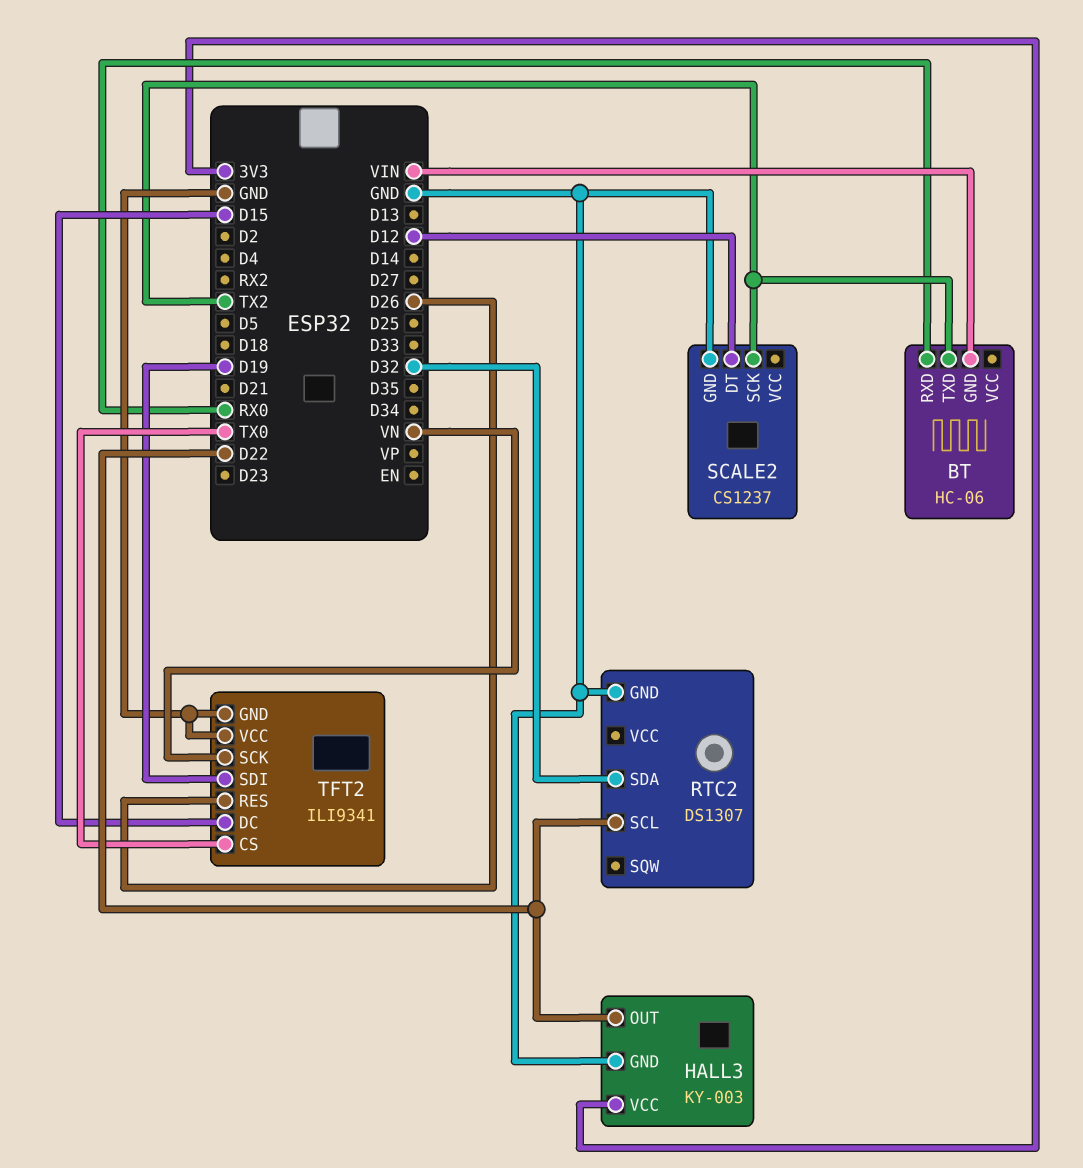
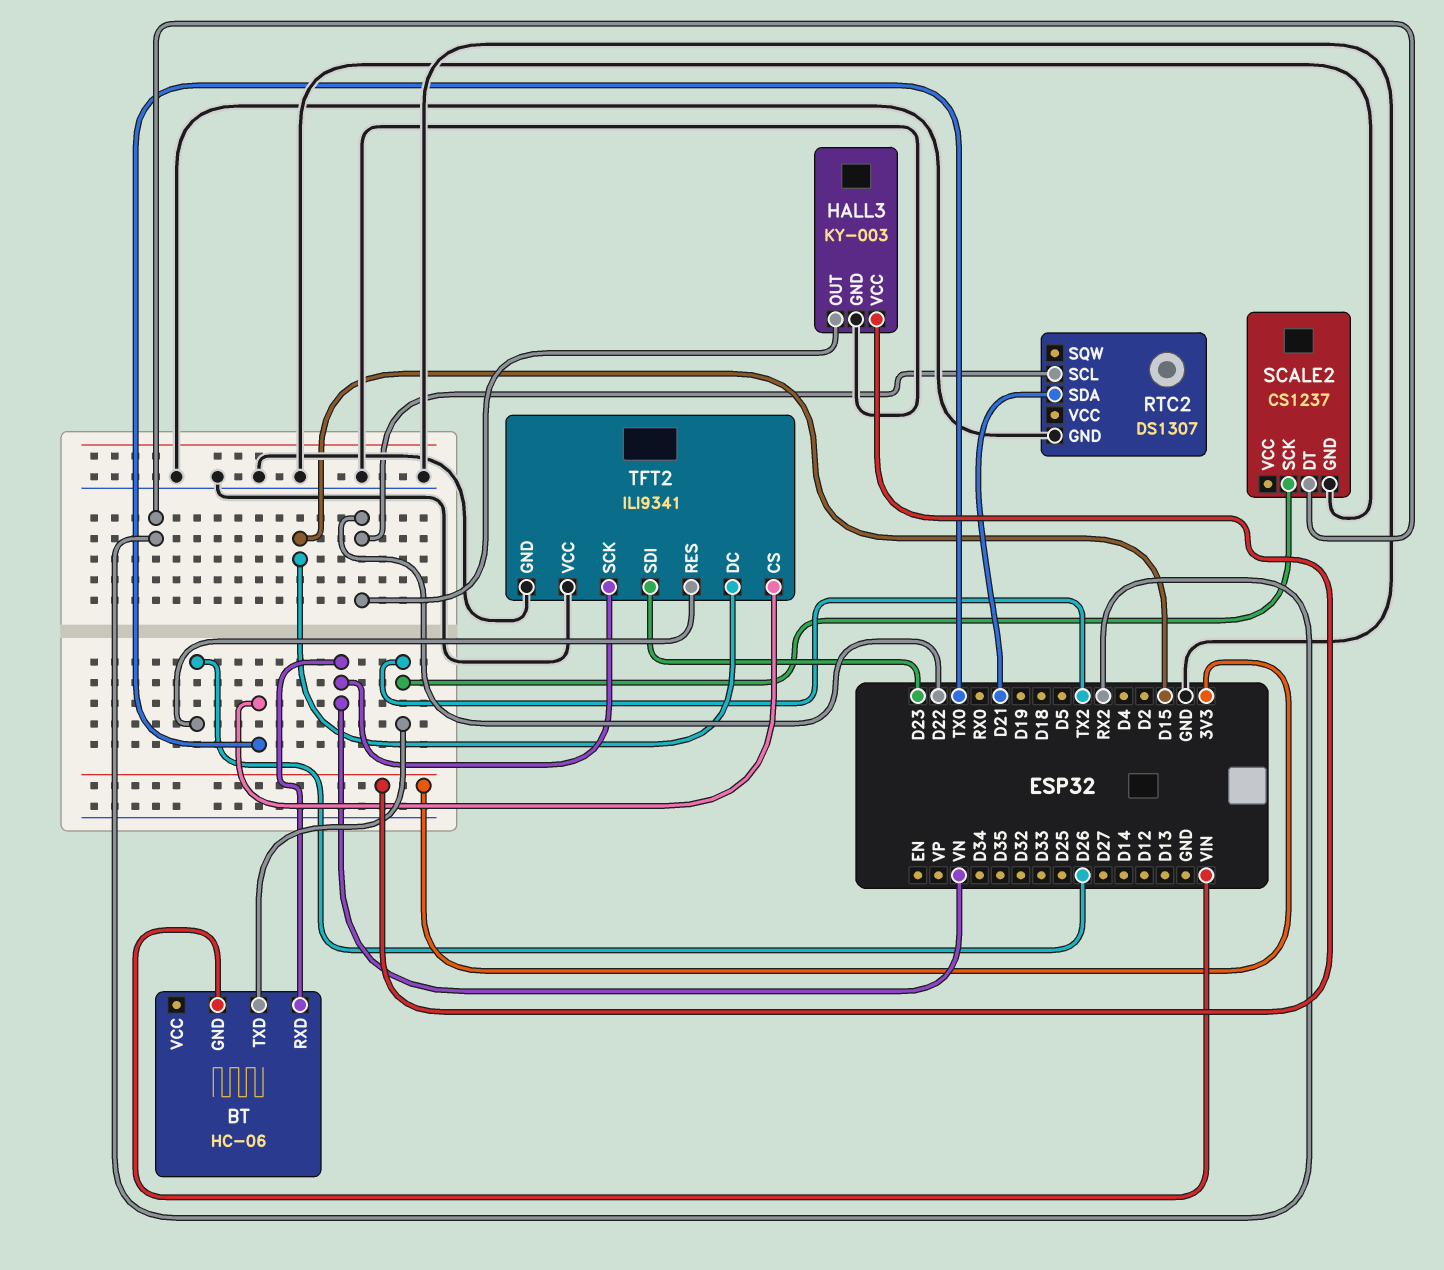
BT pin RXD: RX0 -> VN
RTC2 pin SDA: D32 -> D21
SCALE2 pin DT: D12 -> RX2
TFT2 pin SDI: D19 -> D23

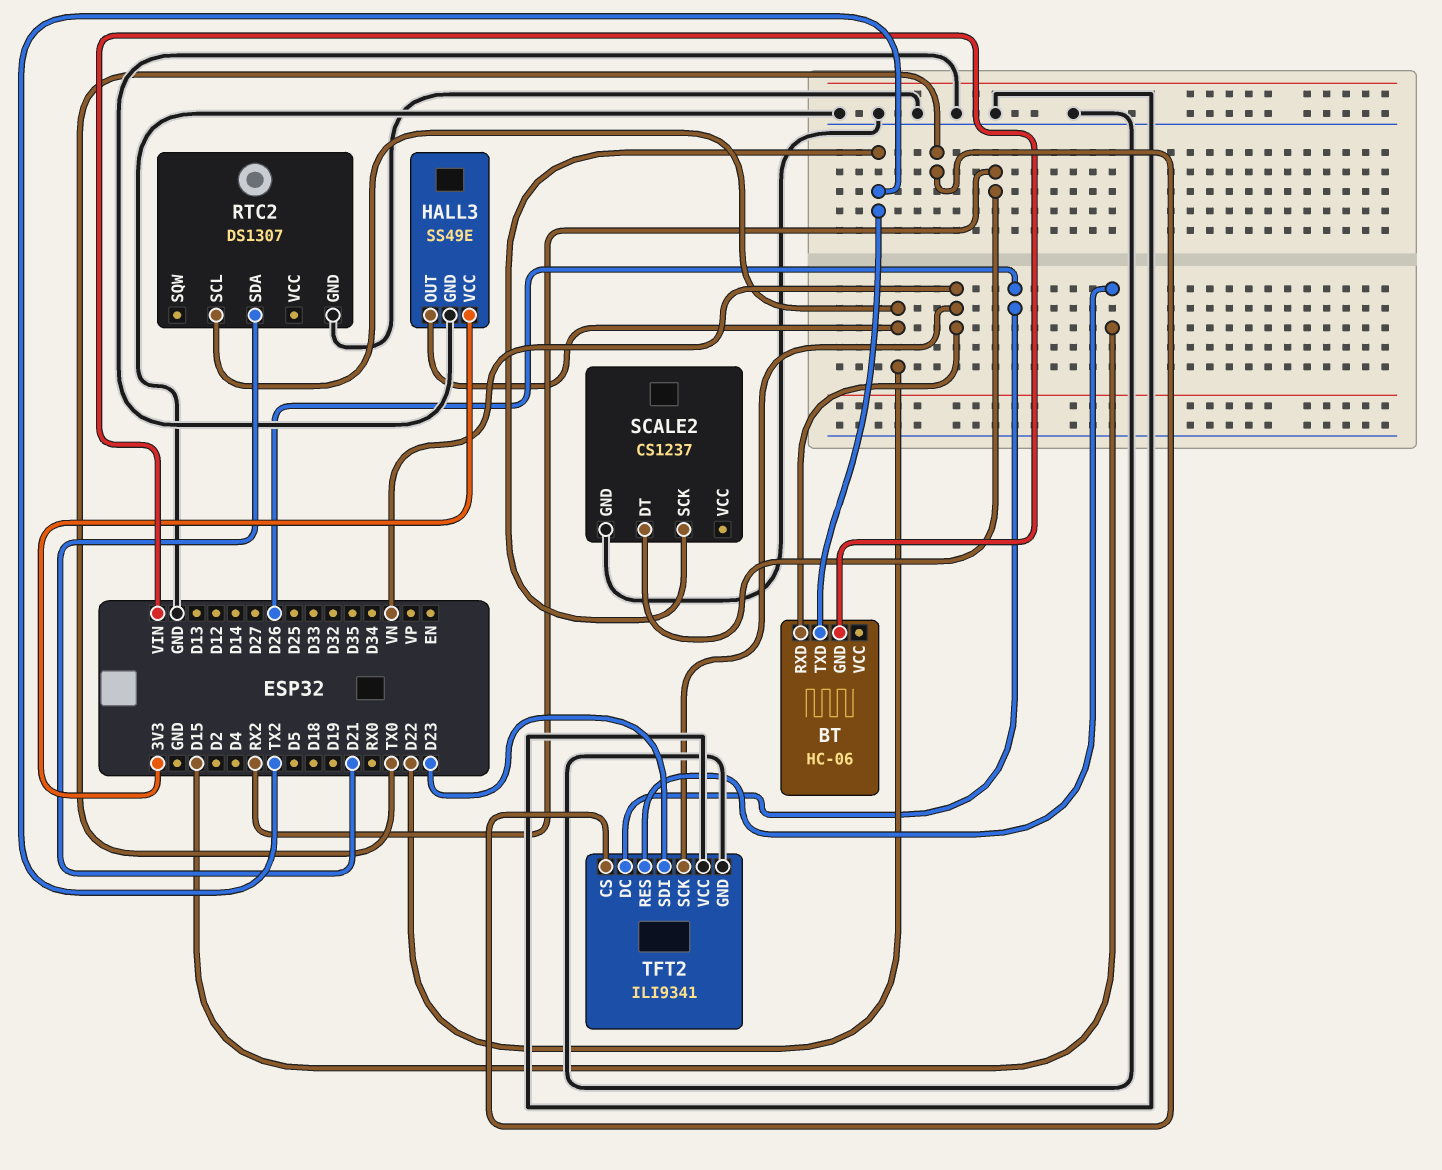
HALL3: KY-003 -> SS49E
TFT2 pin DC: D15 -> D26
TFT2 pin RES: D26 -> D15

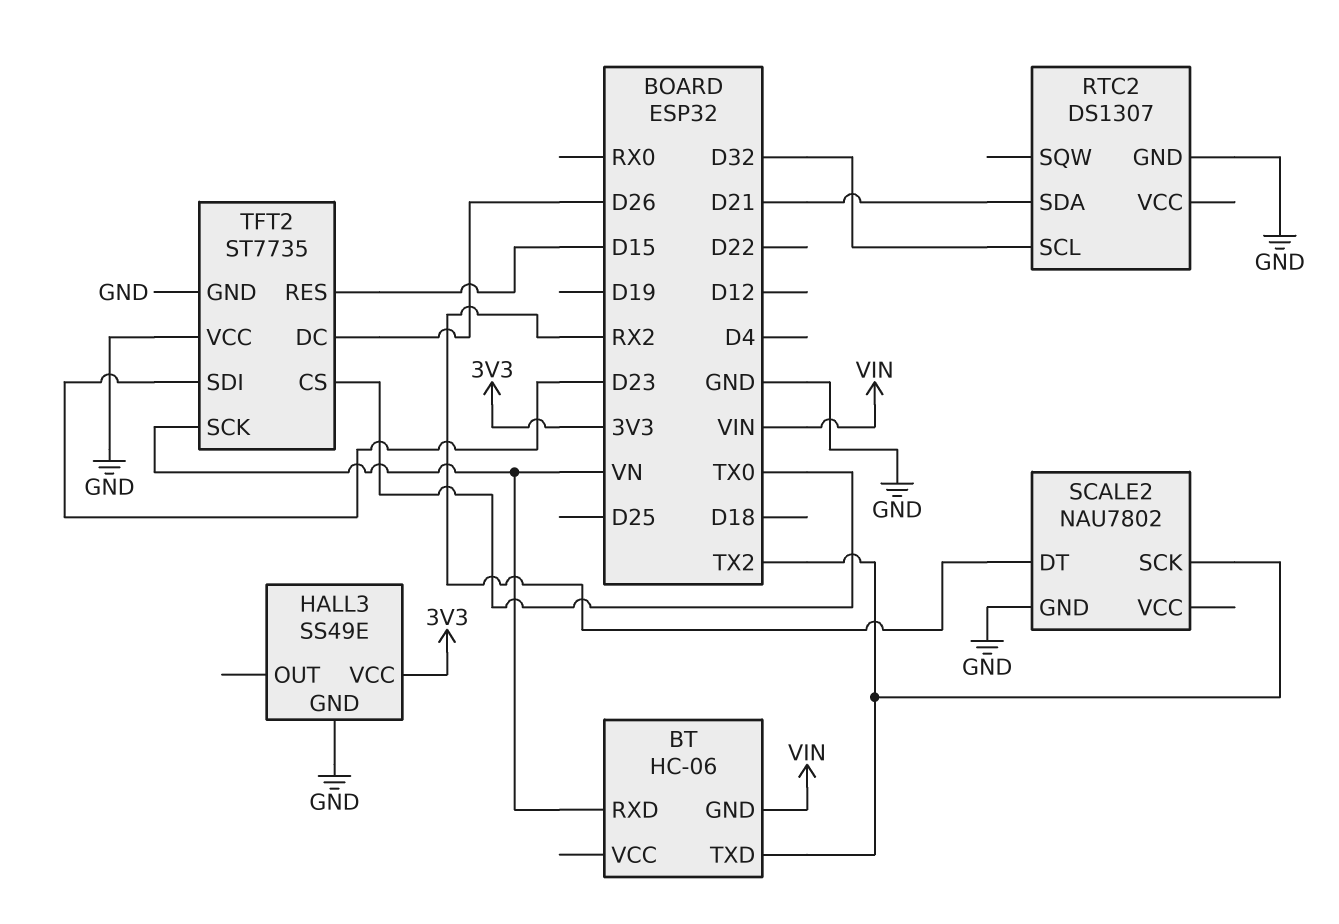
HALL3 pin OUT: D22 -> none
RTC2 pin SCL: D22 -> D32
SCALE2: CS1237 -> NAU7802
TFT2: ILI9341 -> ST7735

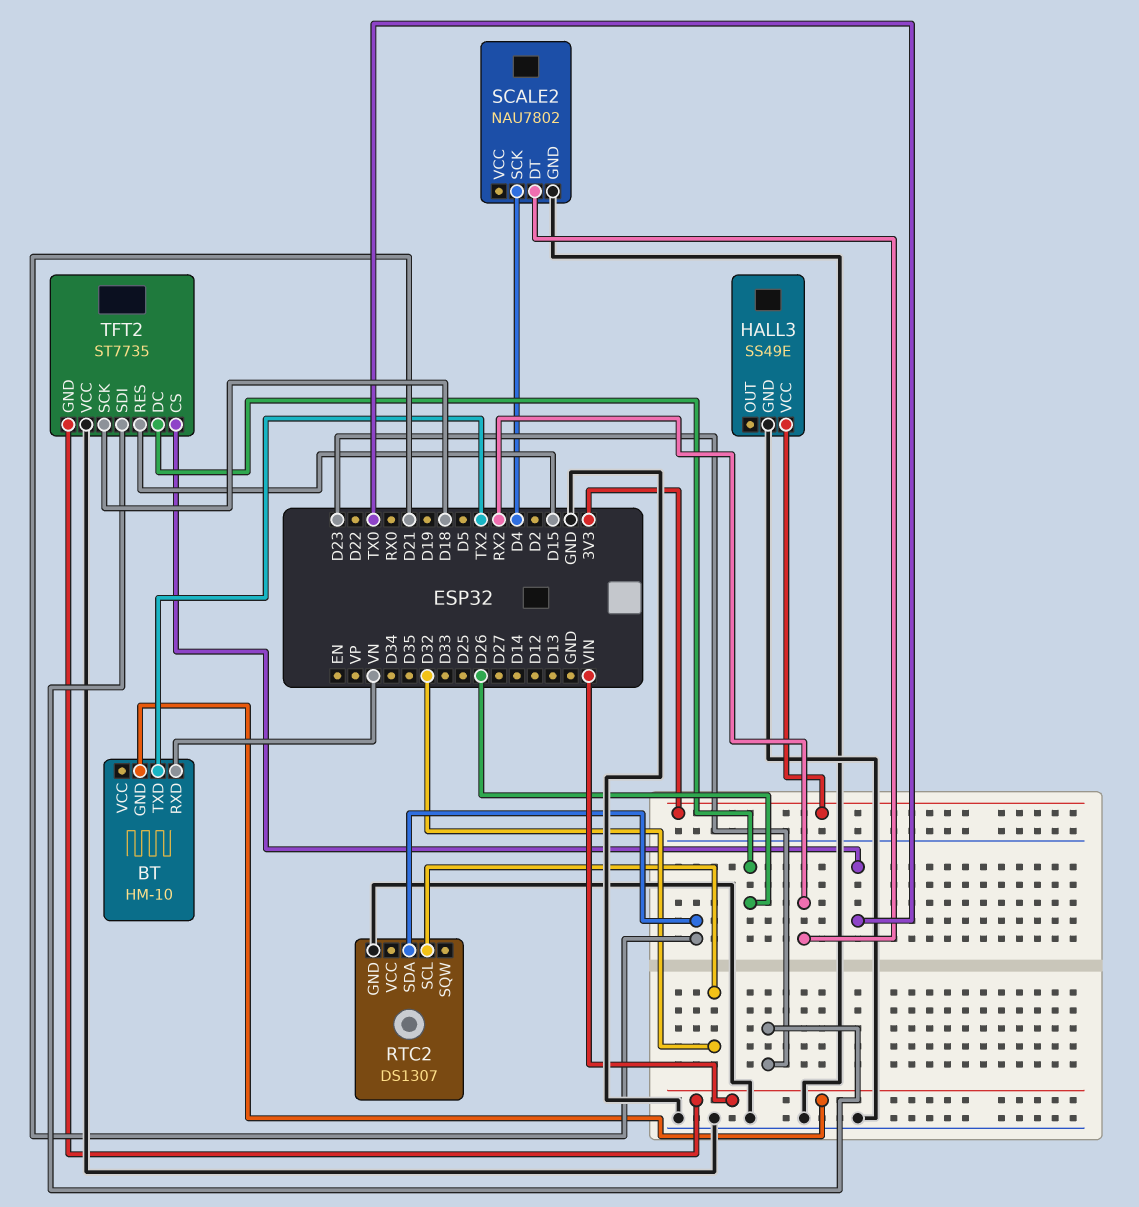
BT: HC-06 -> HM-10
SCALE2 pin SCK: TX2 -> D4
TFT2 pin GND: GND -> VIN
TFT2 pin SCK: VN -> D18

